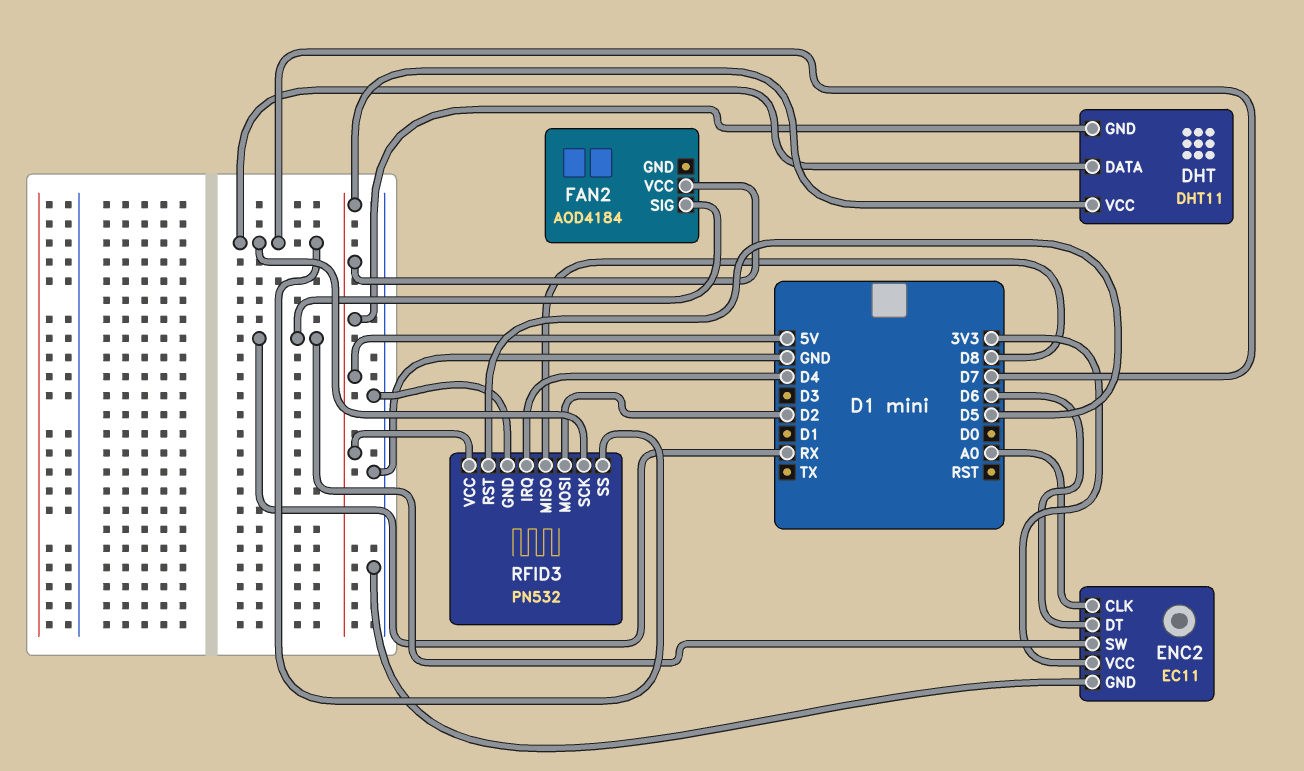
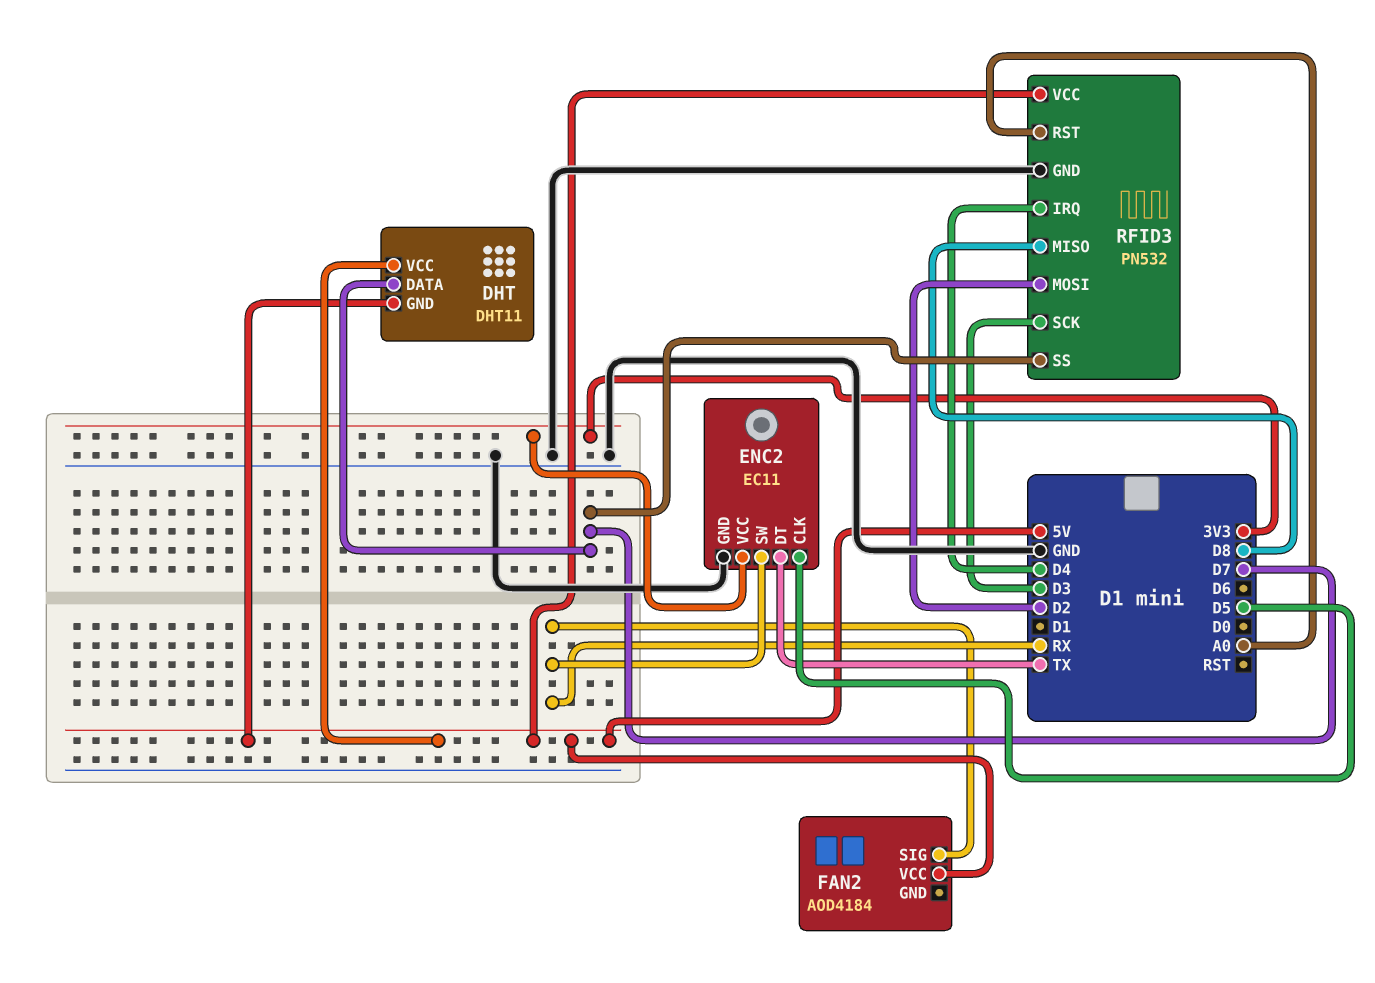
ENC2 pin CLK: A0 -> D5
ENC2 pin DT: D6 -> TX
RFID3 pin RST: D5 -> A0
RFID3 pin SCK: D7 -> D3

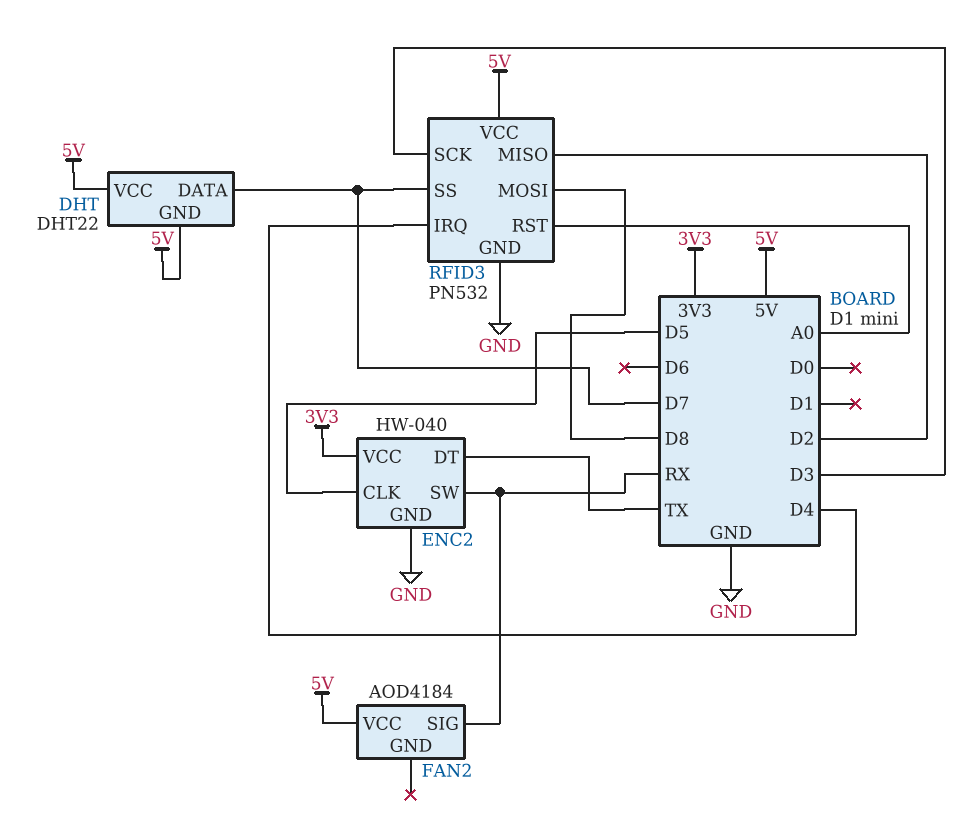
DHT: DHT11 -> DHT22
ENC2: EC11 -> HW-040
RFID3 pin MISO: D8 -> D2
RFID3 pin MOSI: D2 -> D8

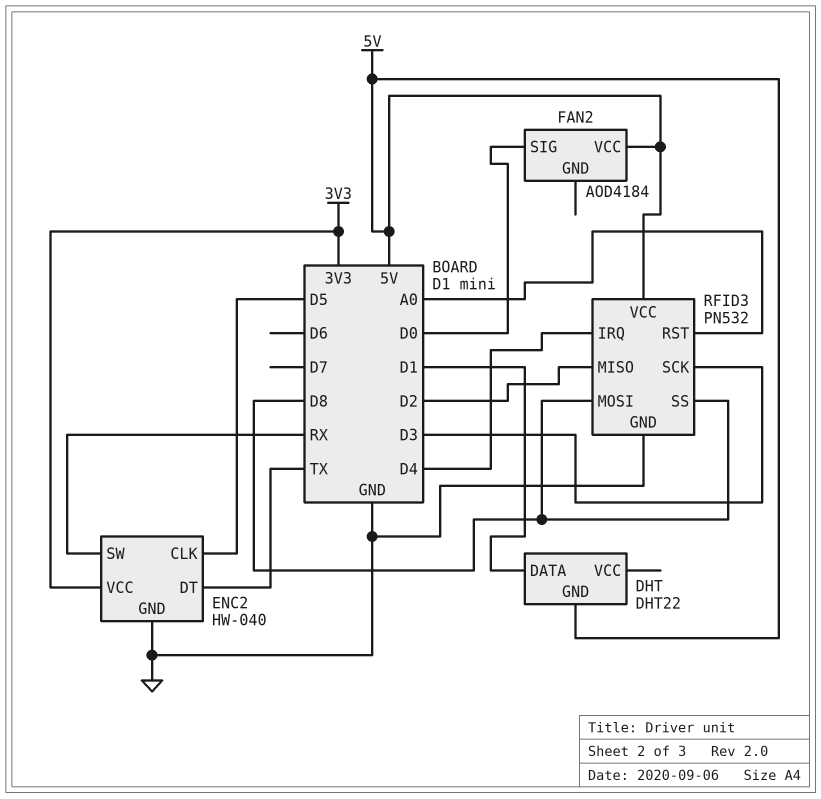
DHT pin DATA: D7 -> D1
DHT pin VCC: 5V -> none
FAN2 pin SIG: RX -> D0
RFID3 pin SS: D7 -> D8

